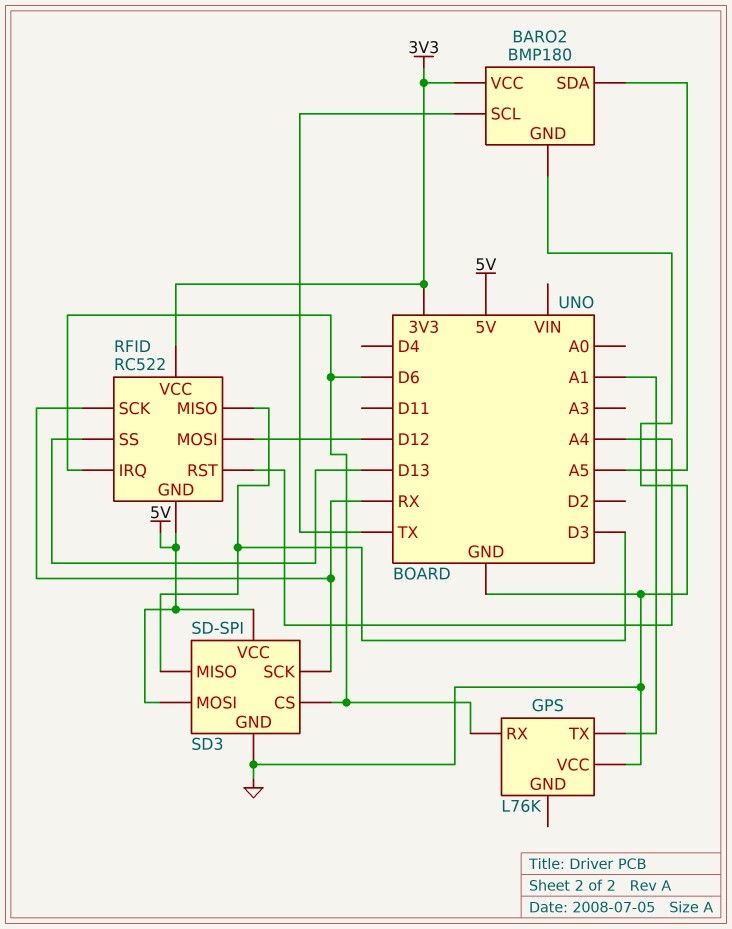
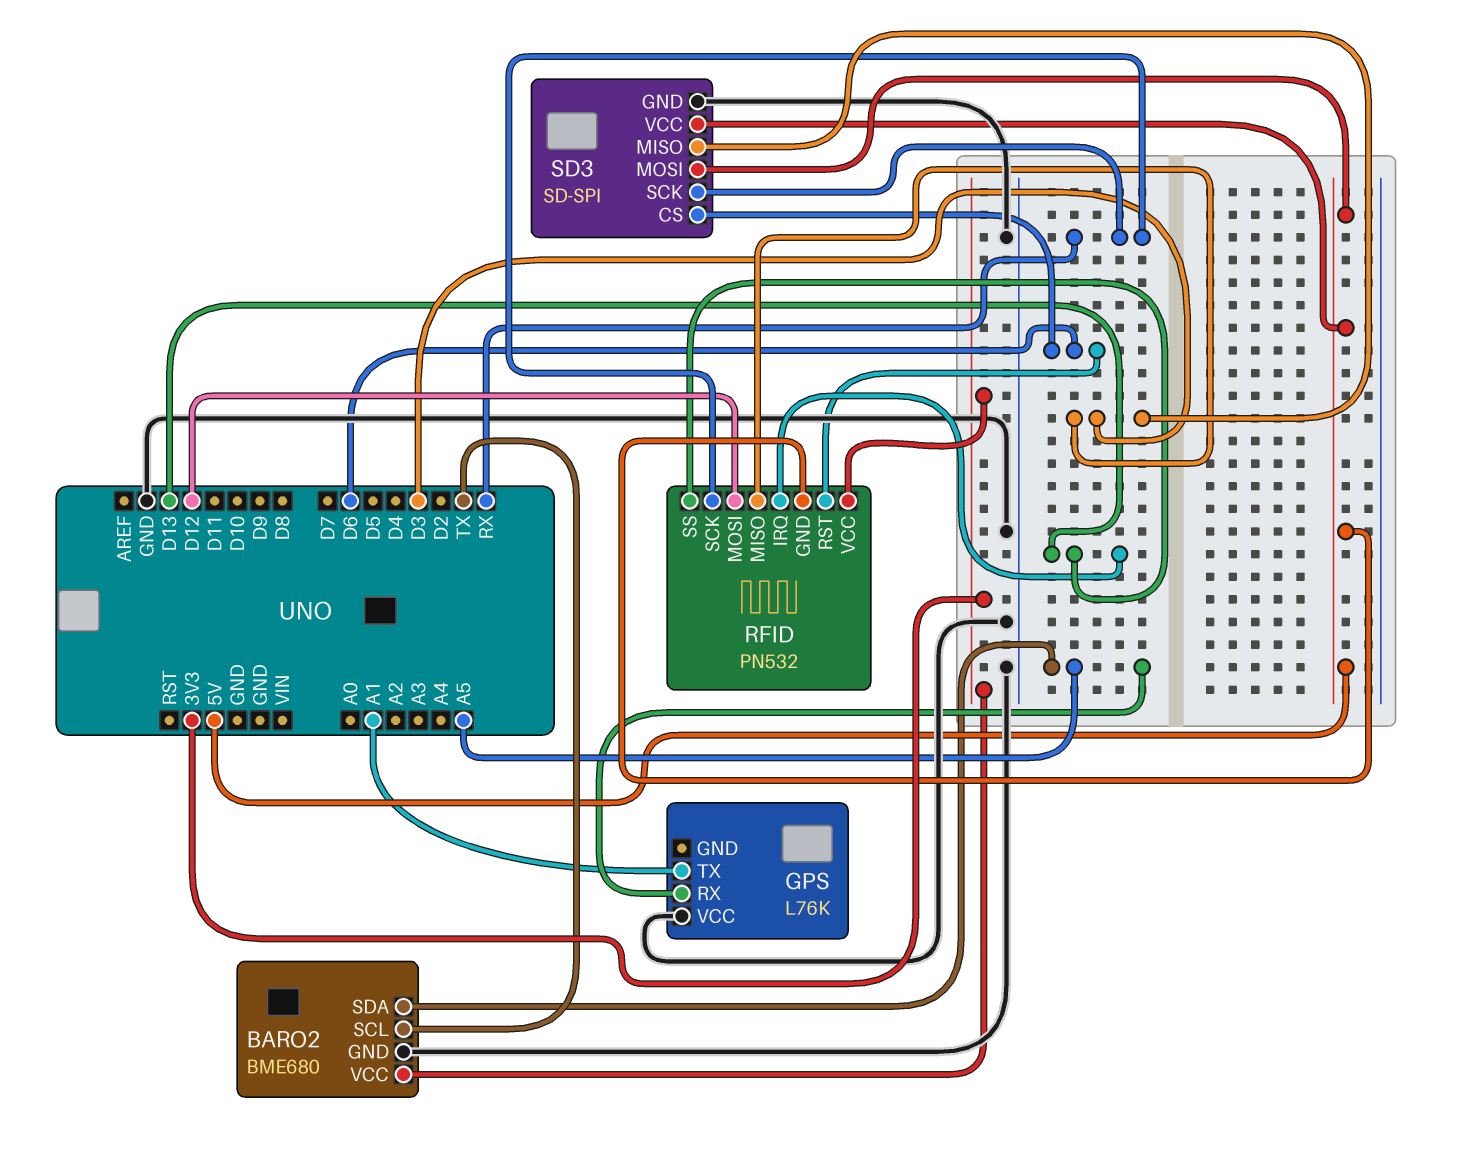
BARO2: BMP180 -> BME680
GPS pin RX: D6 -> A5
RFID: RC522 -> PN532
RFID pin IRQ: D6 -> D13
RFID pin RST: A4 -> D6

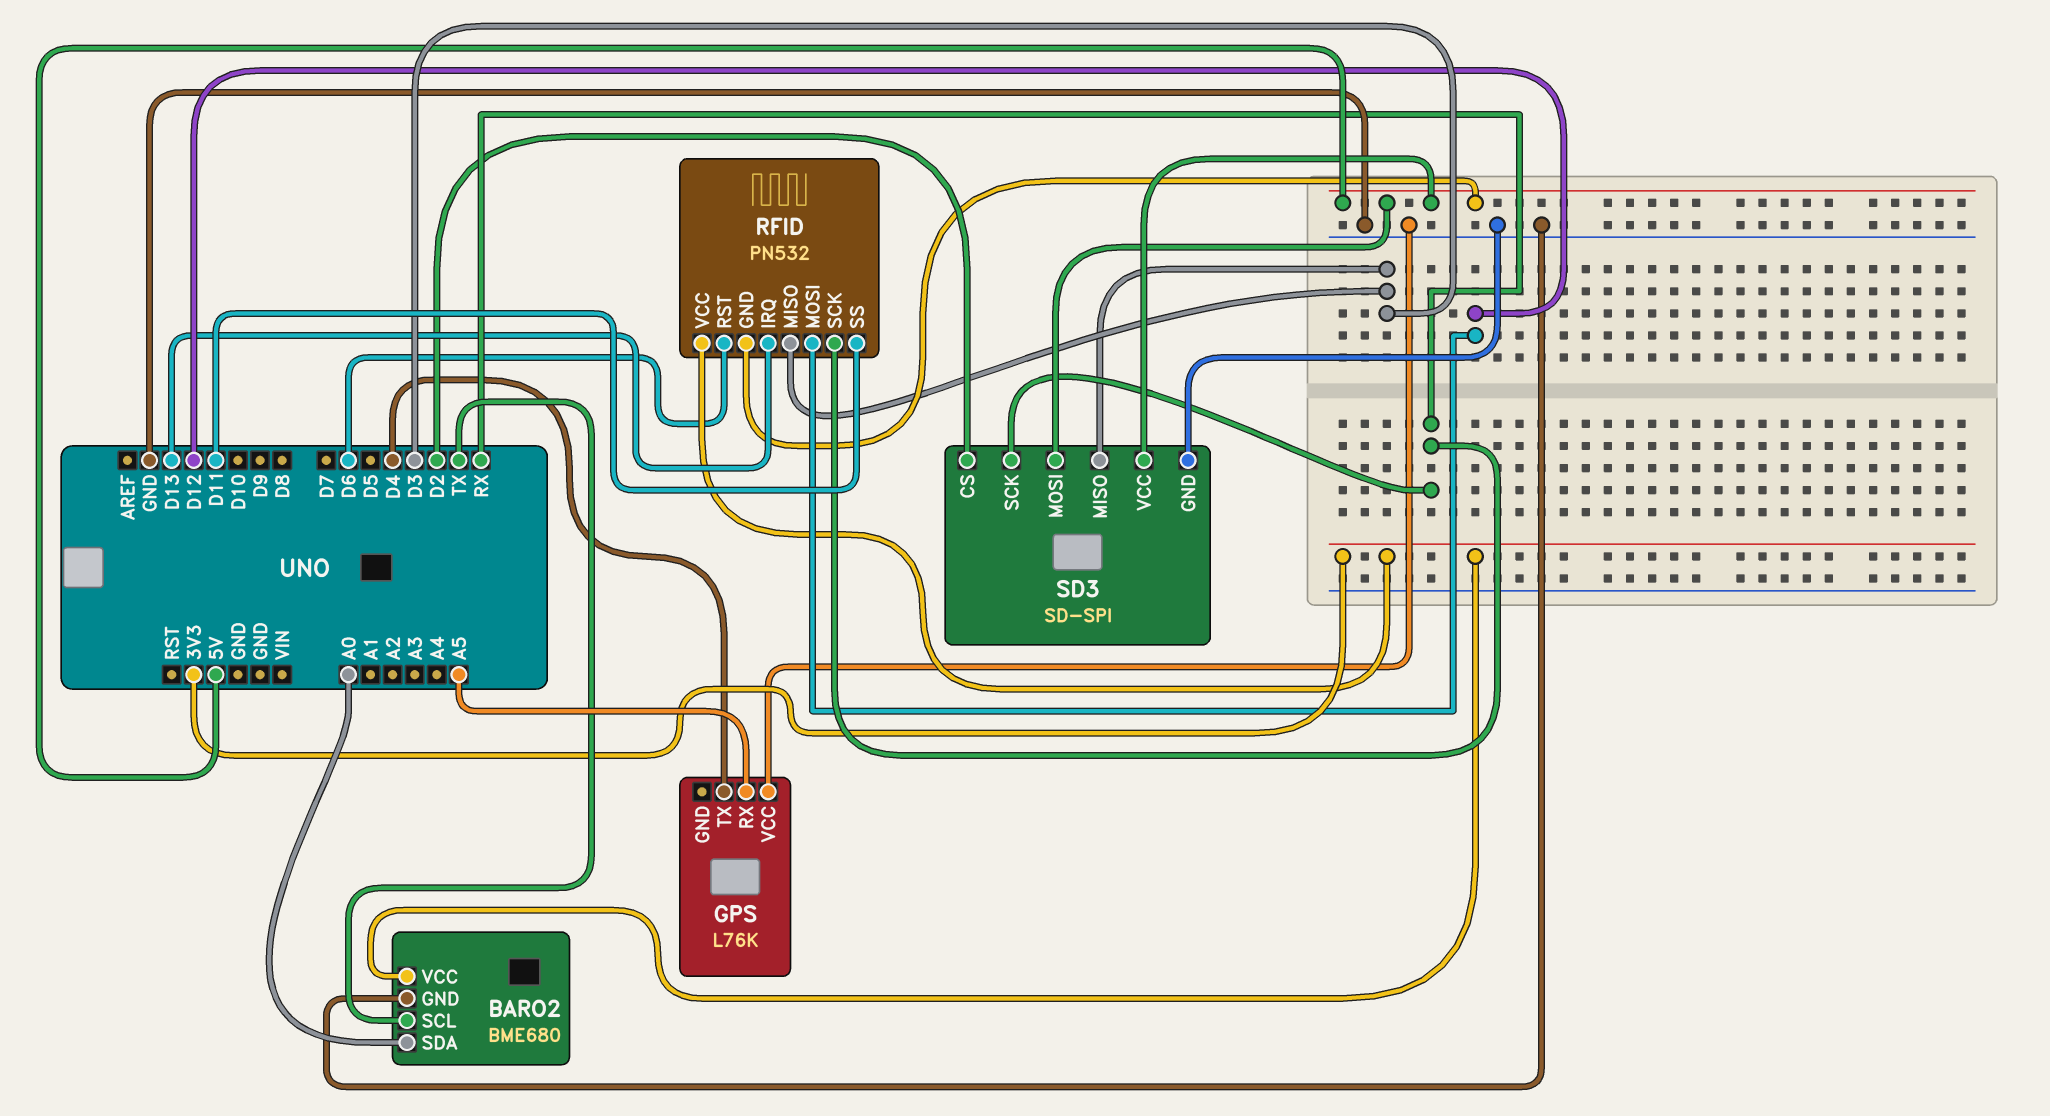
BARO2 pin SDA: A5 -> A0
GPS pin TX: A1 -> D4
RFID pin SS: D13 -> D11
SD3 pin CS: D6 -> D2

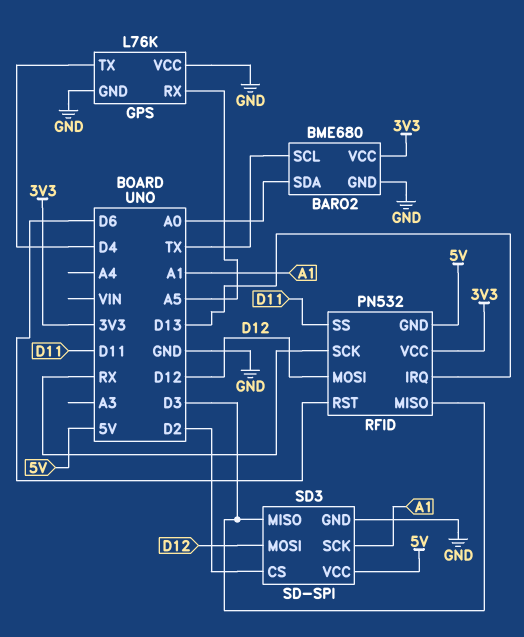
GPS pin GND: none -> GND
SD3 pin MOSI: 5V -> D12
SD3 pin SCK: RX -> A1

